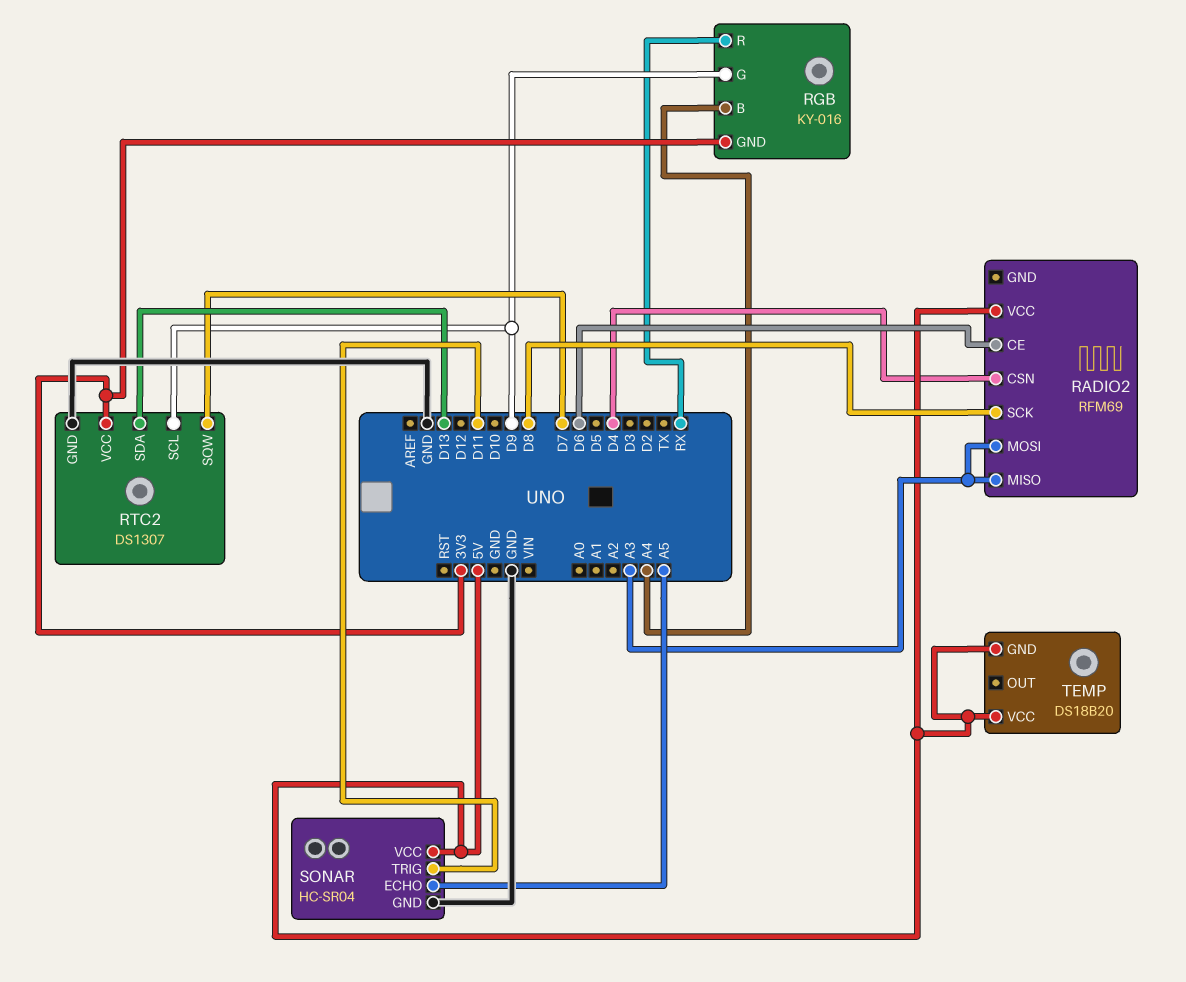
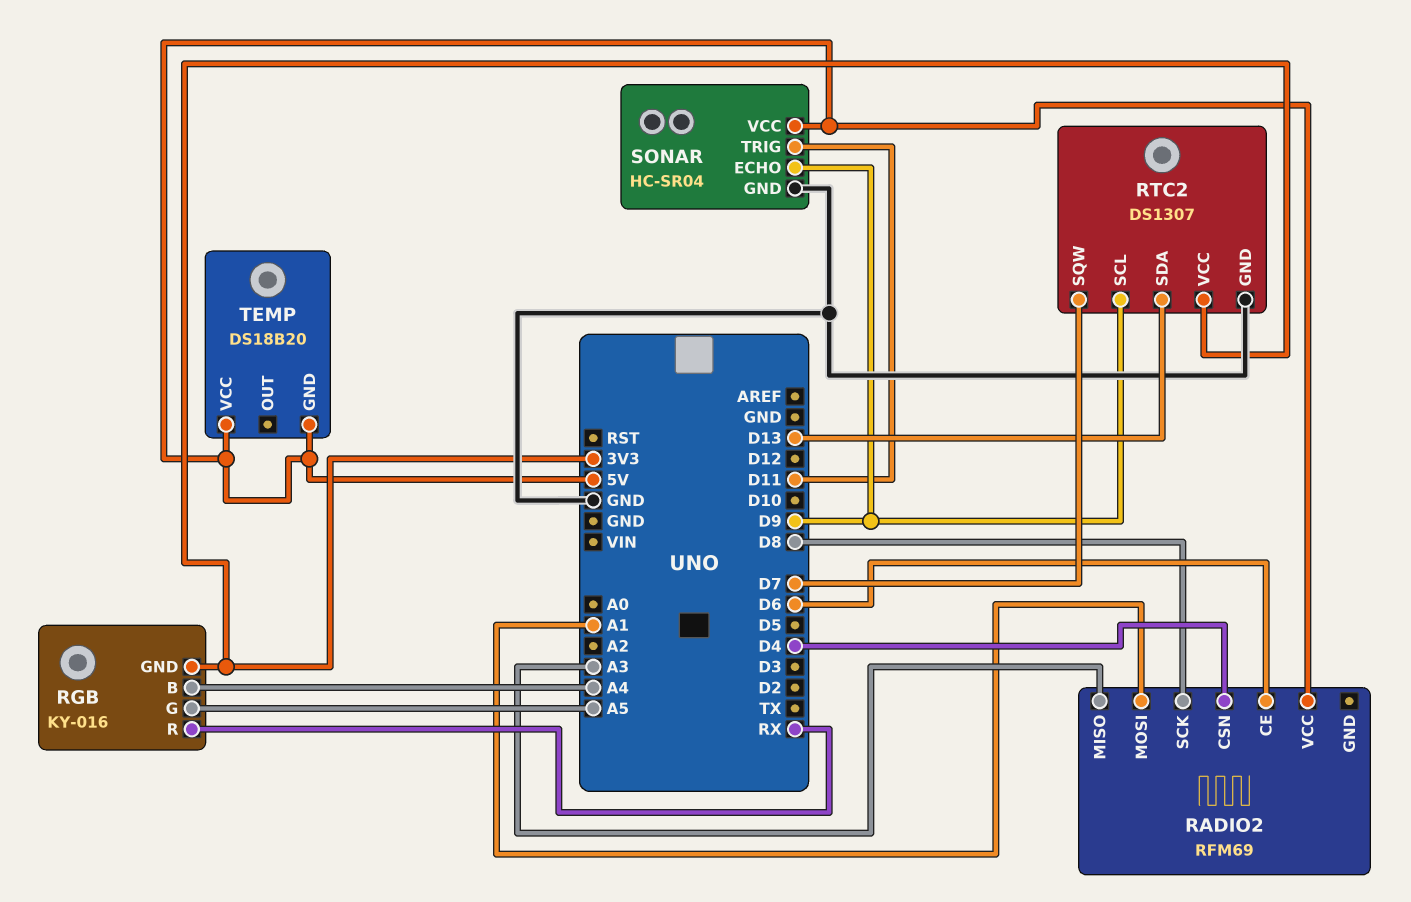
RADIO2 pin MOSI: A3 -> A1
RGB pin G: D9 -> A5
SONAR pin ECHO: A5 -> D9

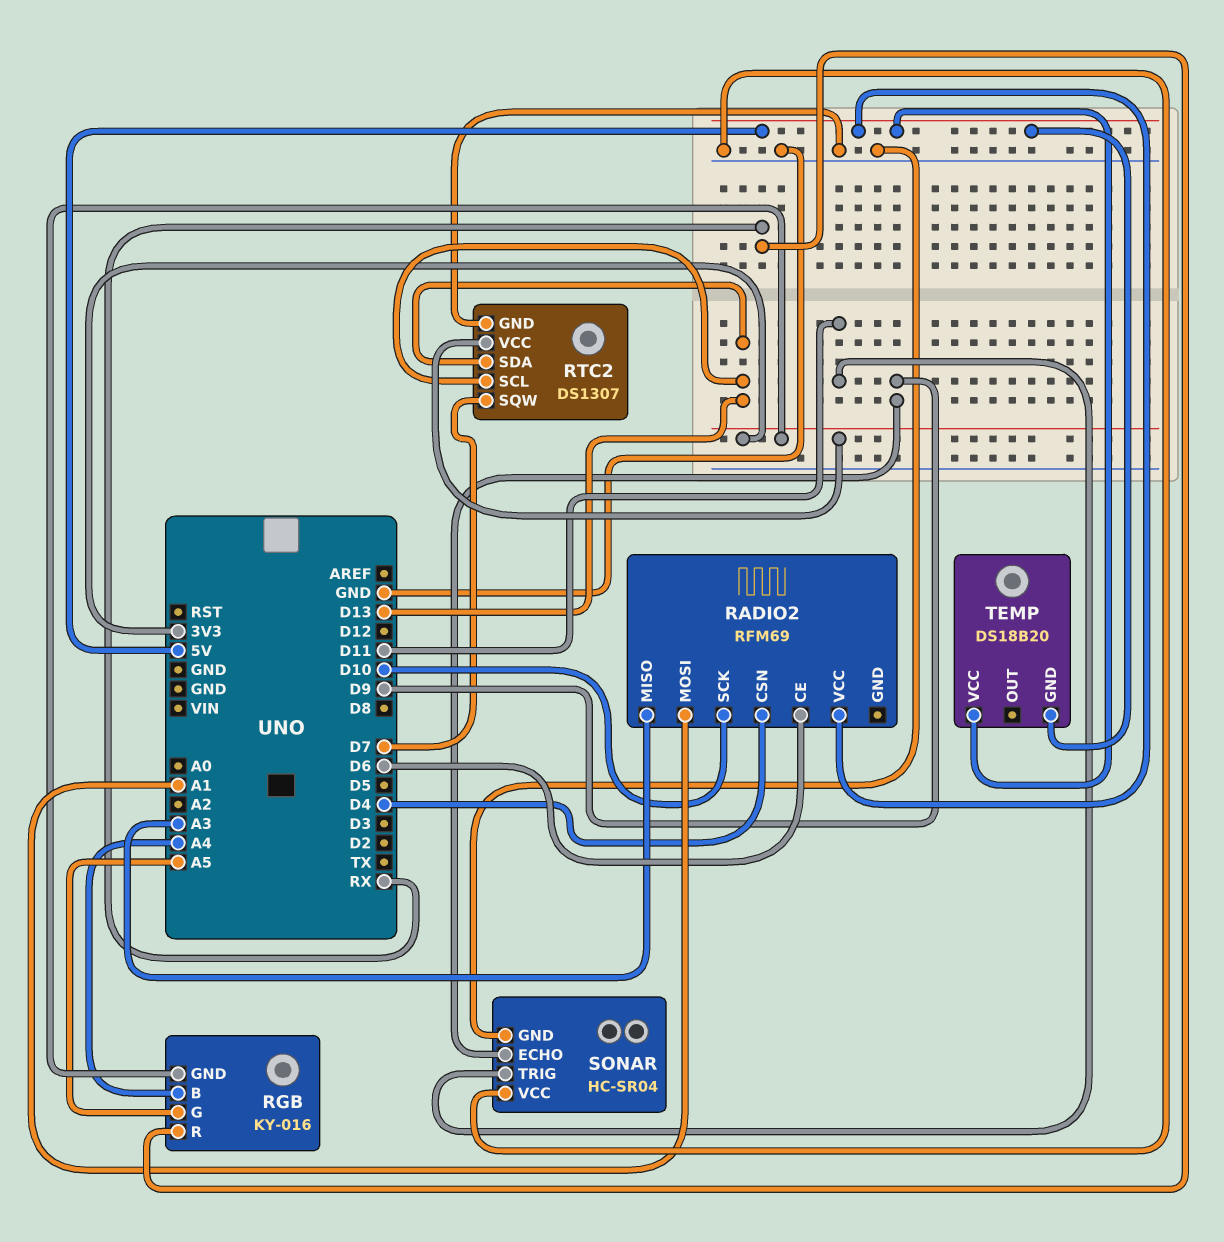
RADIO2 pin SCK: D8 -> D10
RTC2 pin SCL: D9 -> D13
SONAR pin VCC: 5V -> GND

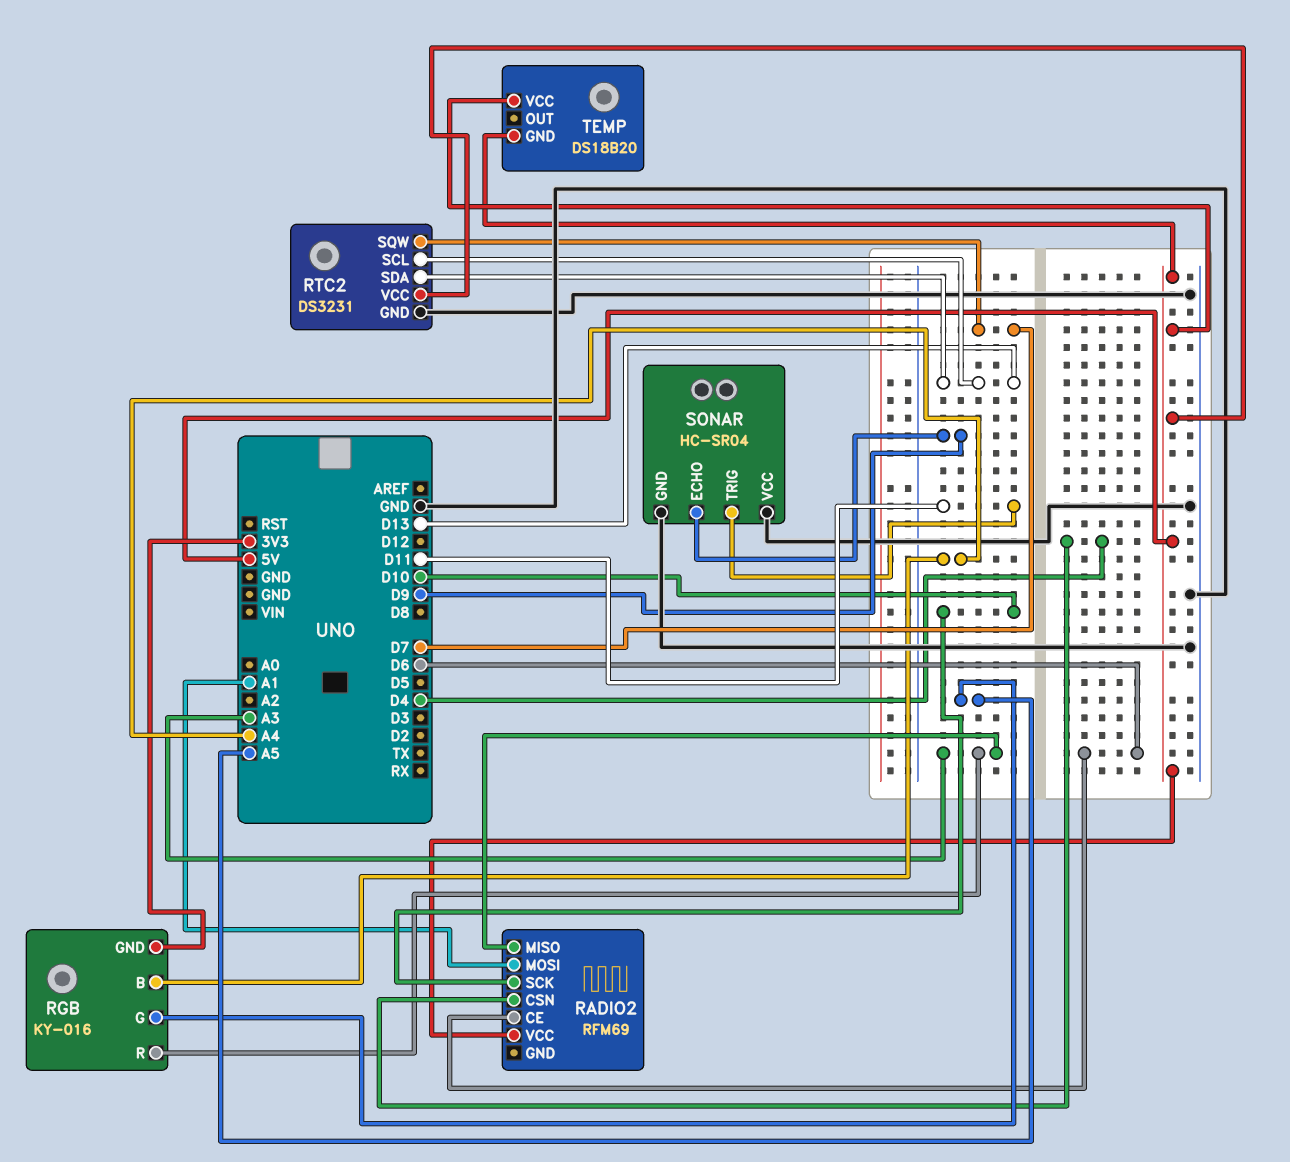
RGB pin R: RX -> A3
RTC2: DS1307 -> DS3231
RTC2 pin VCC: 3V3 -> 5V

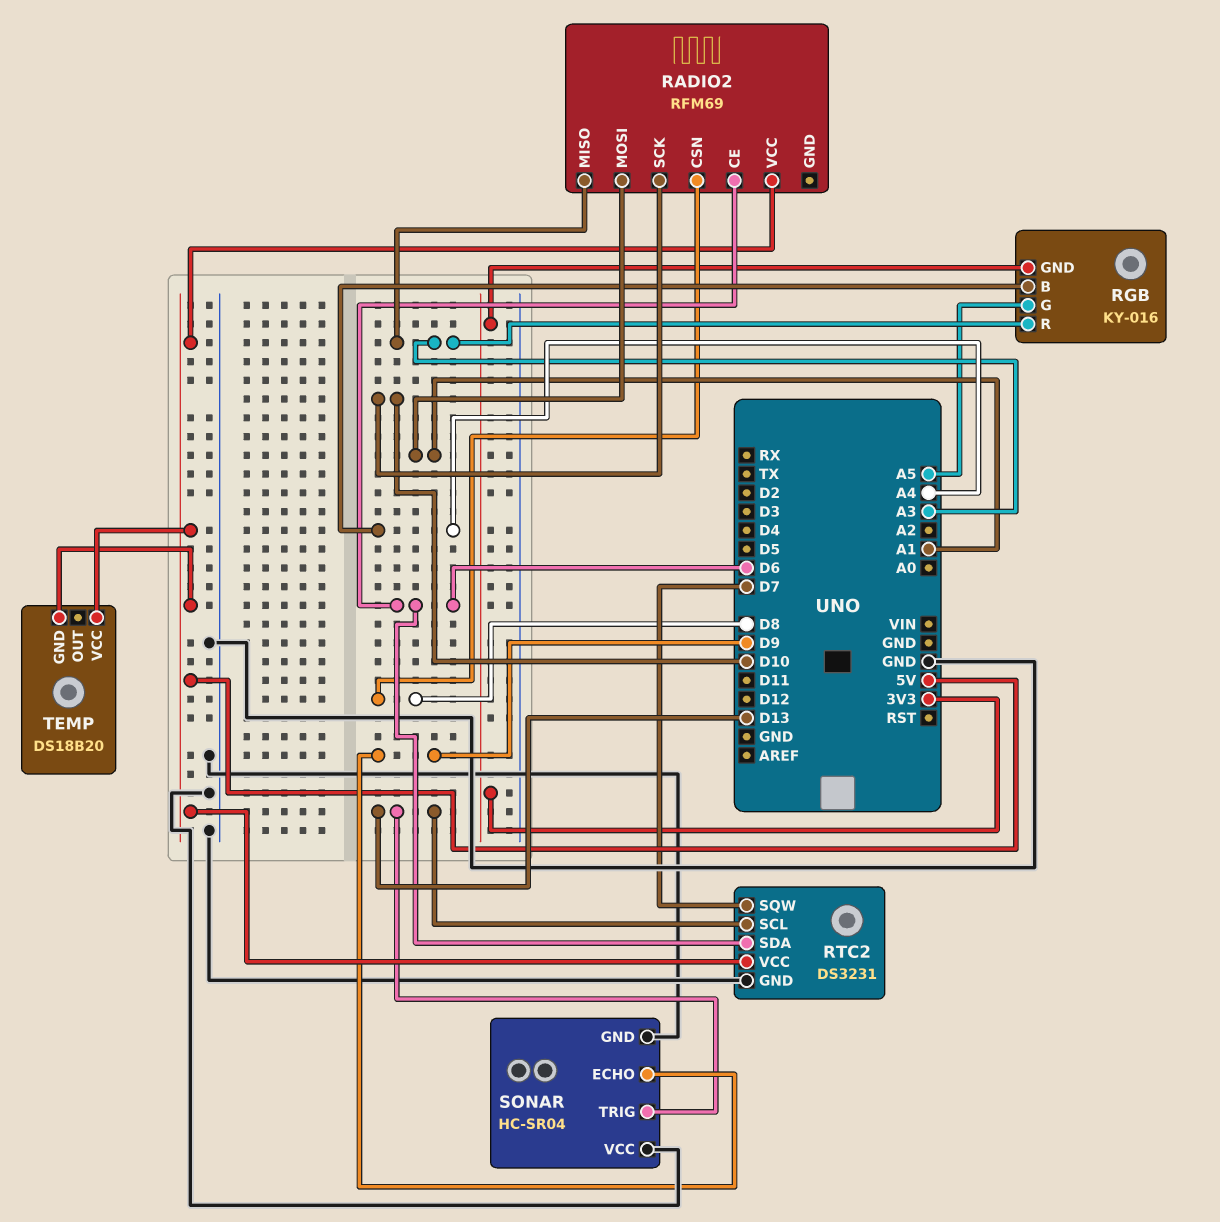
RADIO2 pin CSN: D4 -> D8
RTC2 pin SDA: D13 -> D6
SONAR pin TRIG: D11 -> D13

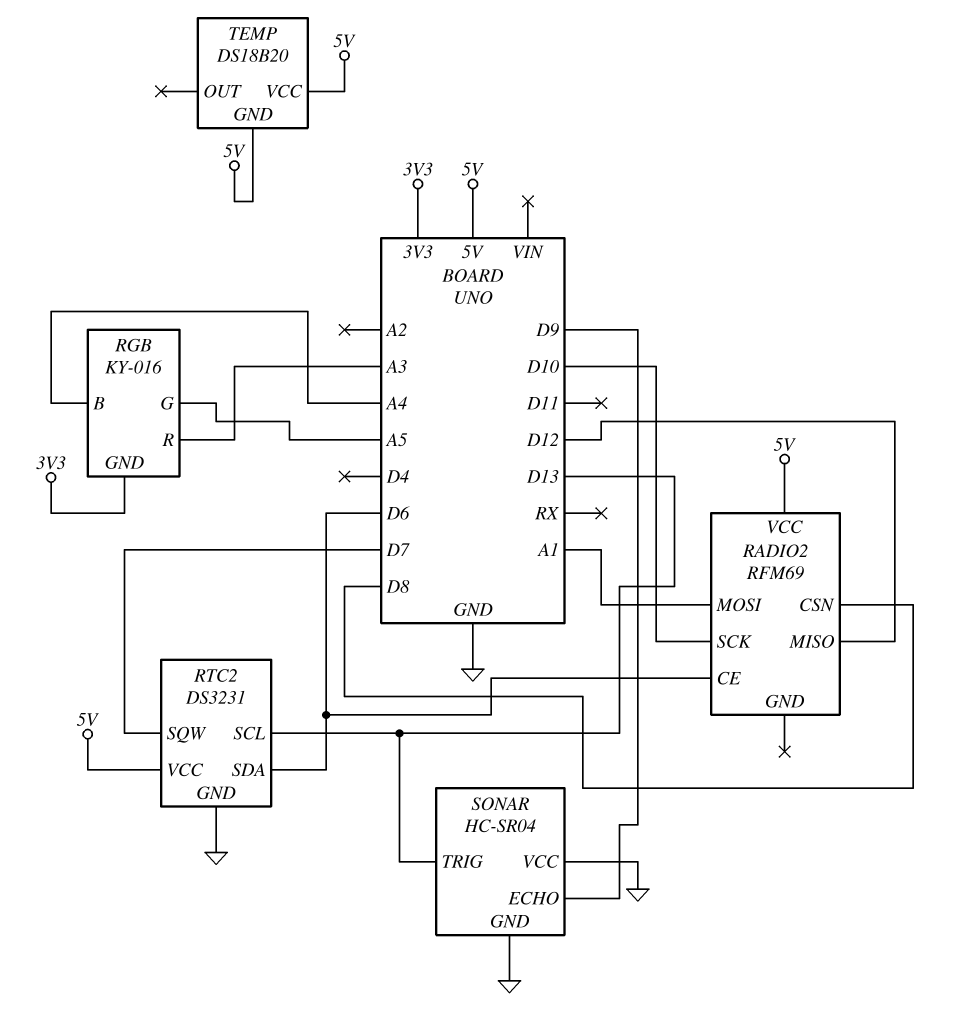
RADIO2 pin MISO: A3 -> D12

